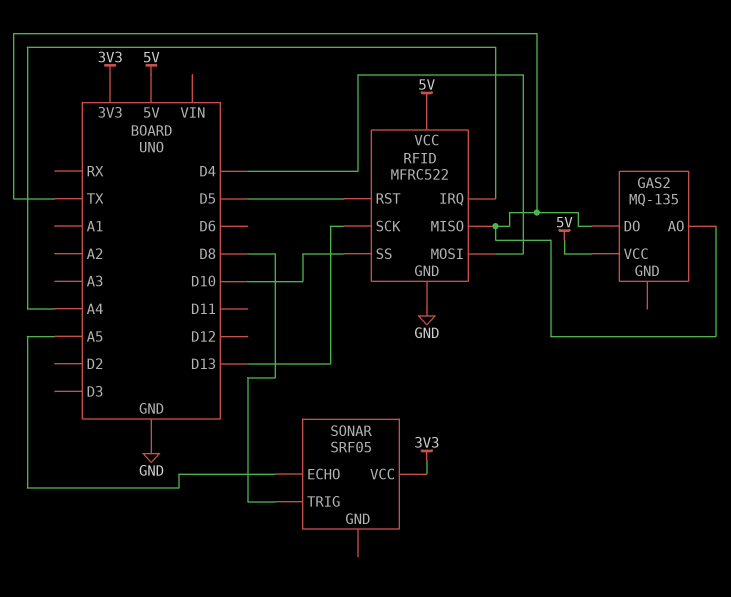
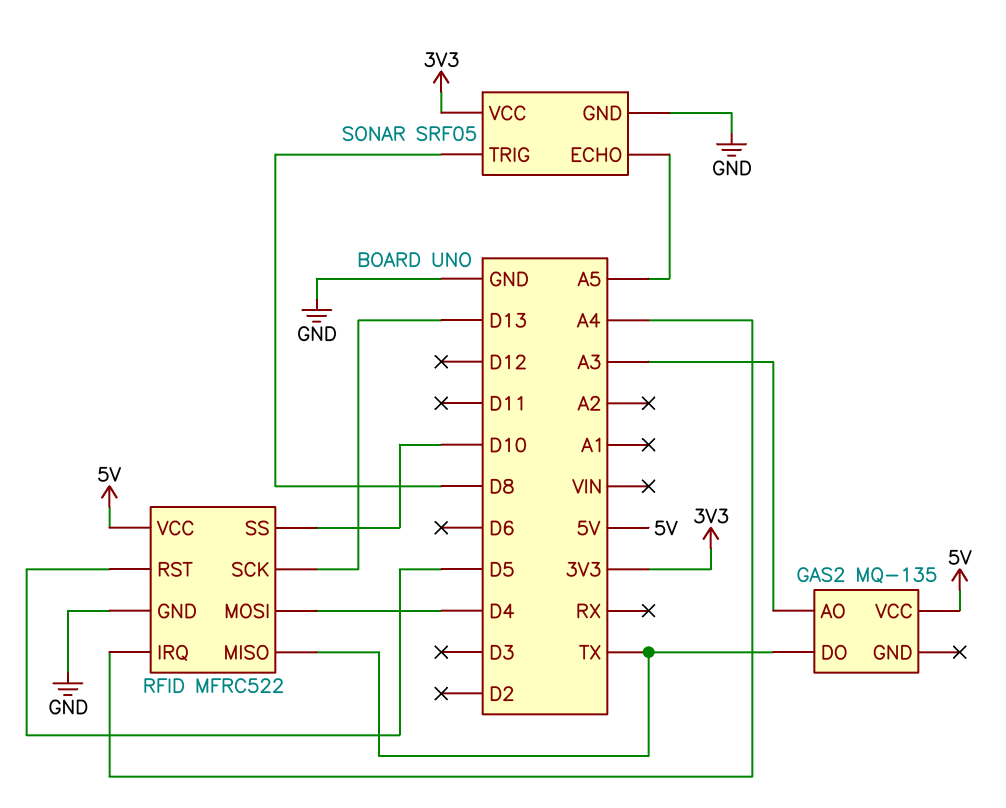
GAS2 pin AO: TX -> A3
SONAR pin GND: none -> GND

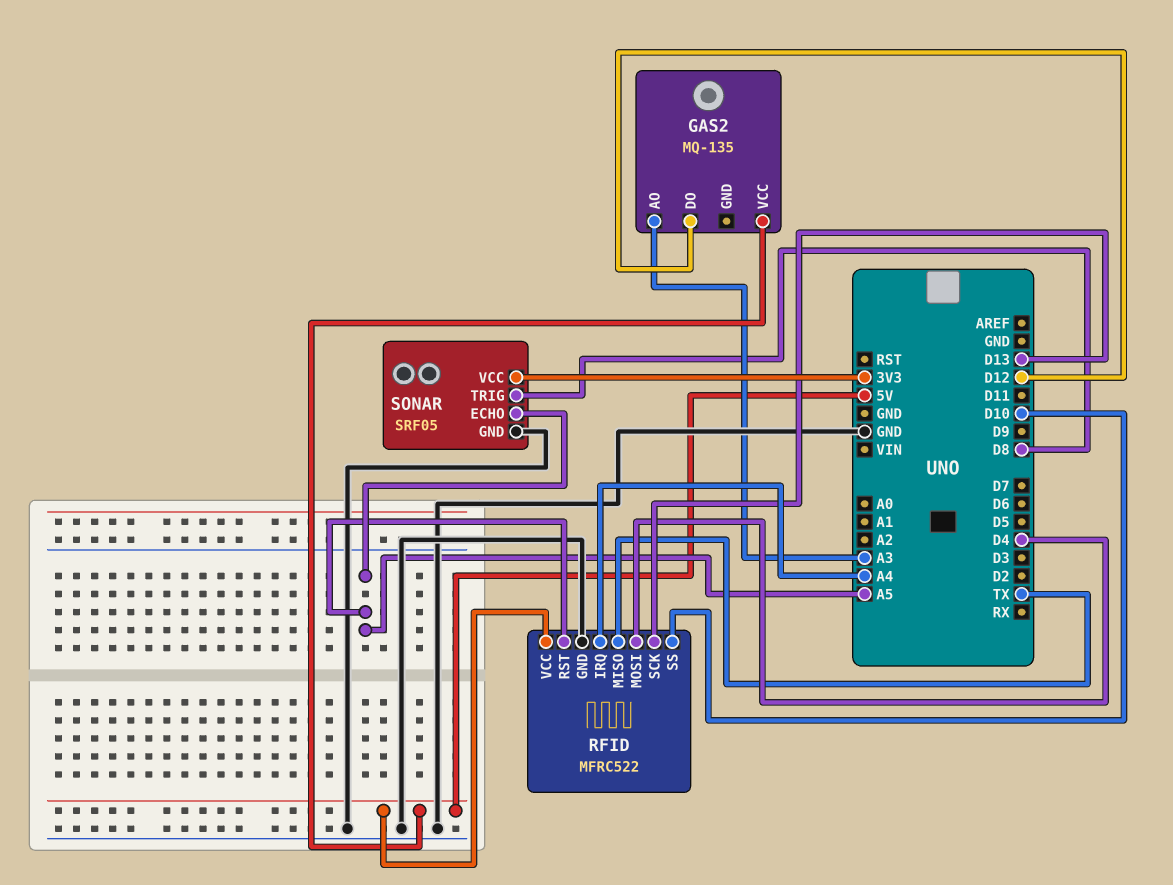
GAS2 pin DO: TX -> D12
RFID pin RST: D5 -> A5

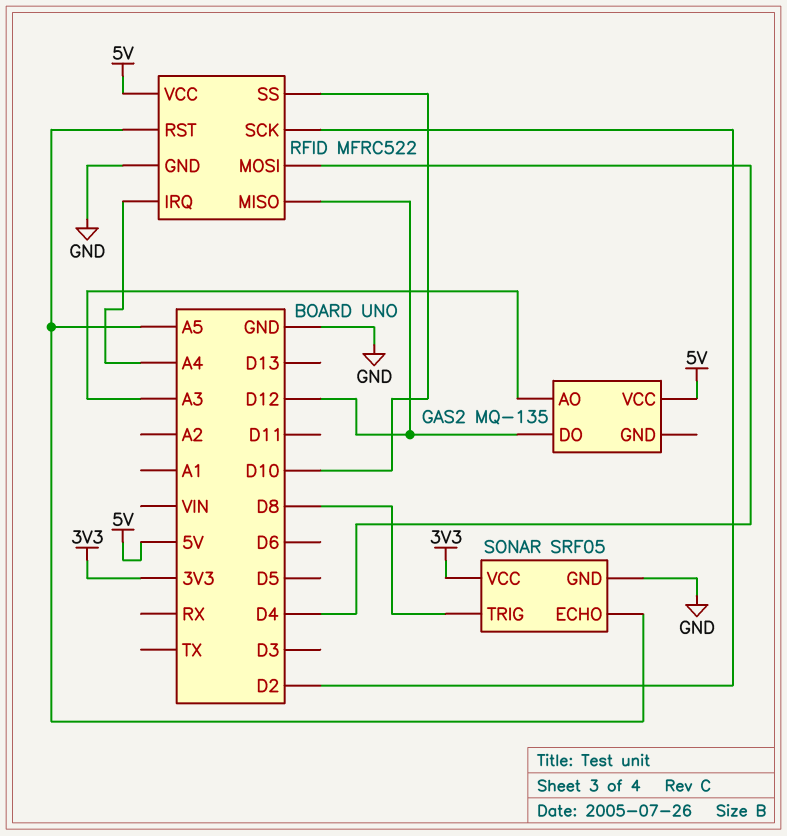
RFID pin MISO: TX -> D12
RFID pin SCK: D13 -> D2

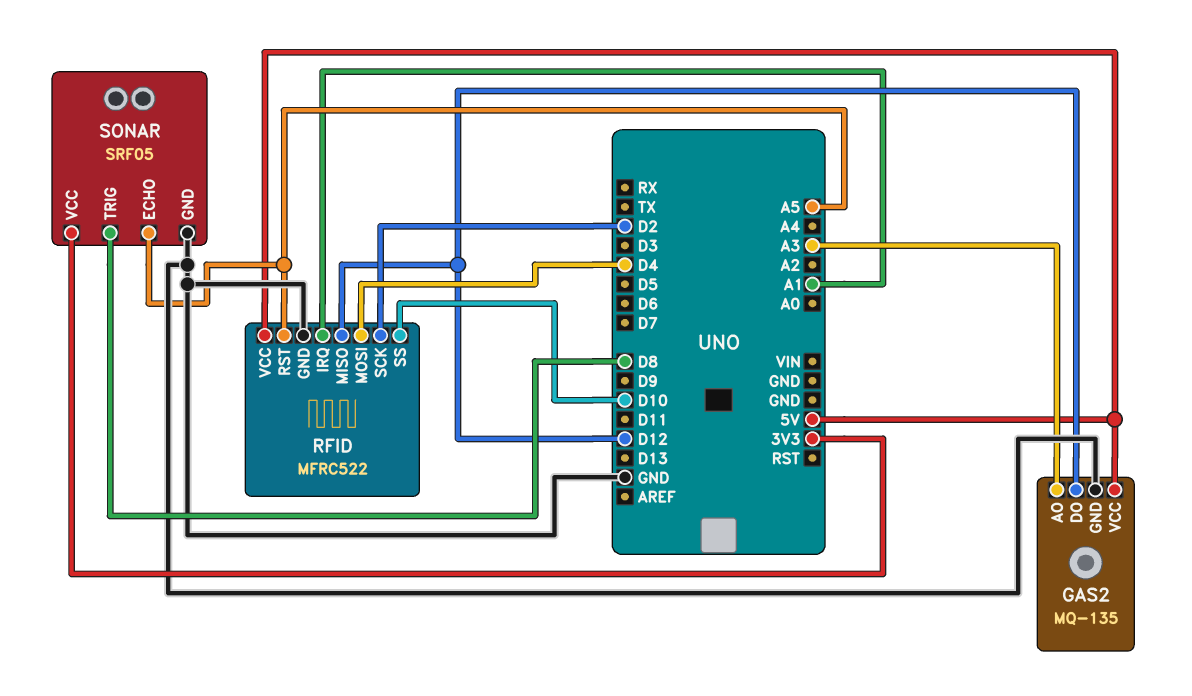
GAS2 pin GND: none -> GND
RFID pin IRQ: A4 -> A1

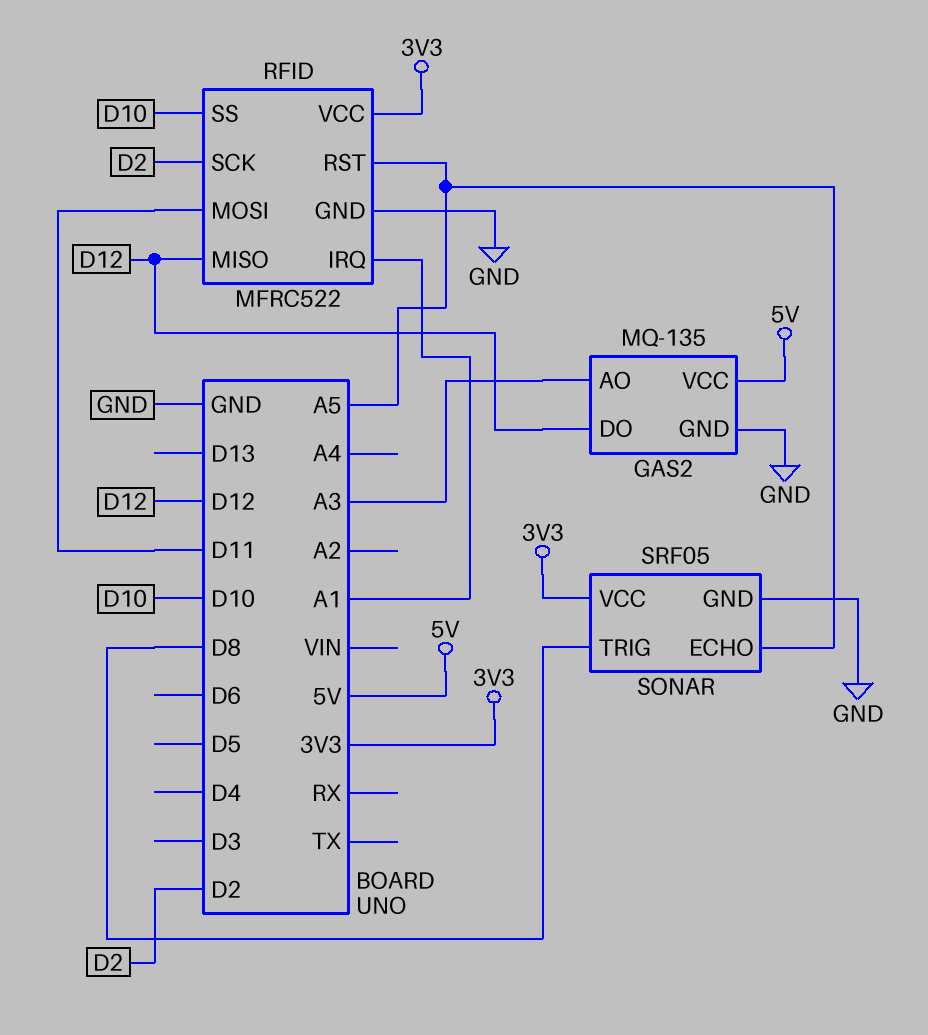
RFID pin MOSI: D4 -> D11
RFID pin VCC: 5V -> 3V3

